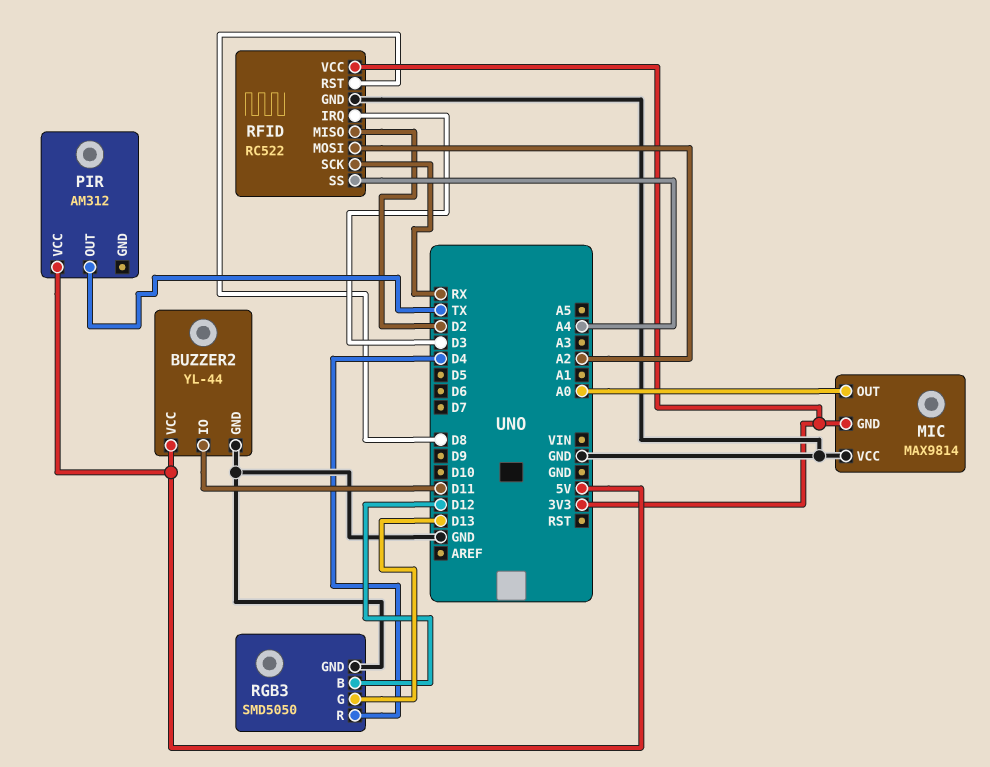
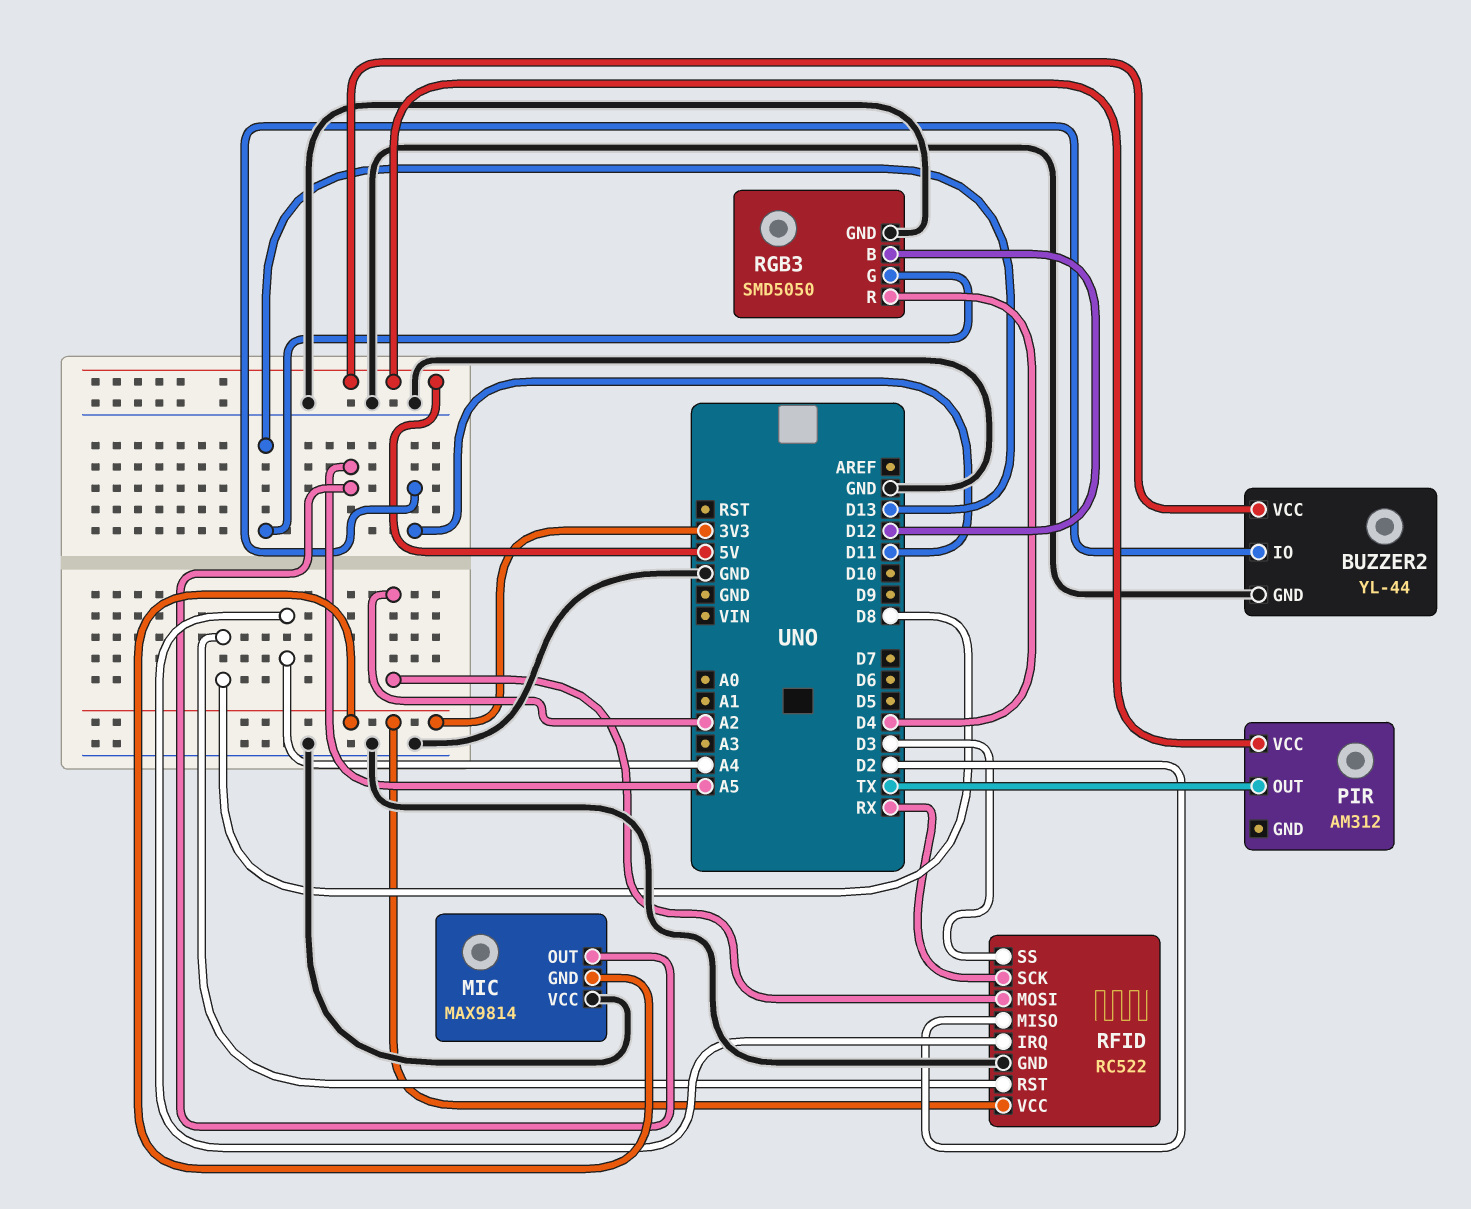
MIC pin OUT: A0 -> A5
RFID pin IRQ: D3 -> A4
RFID pin SS: A4 -> D3

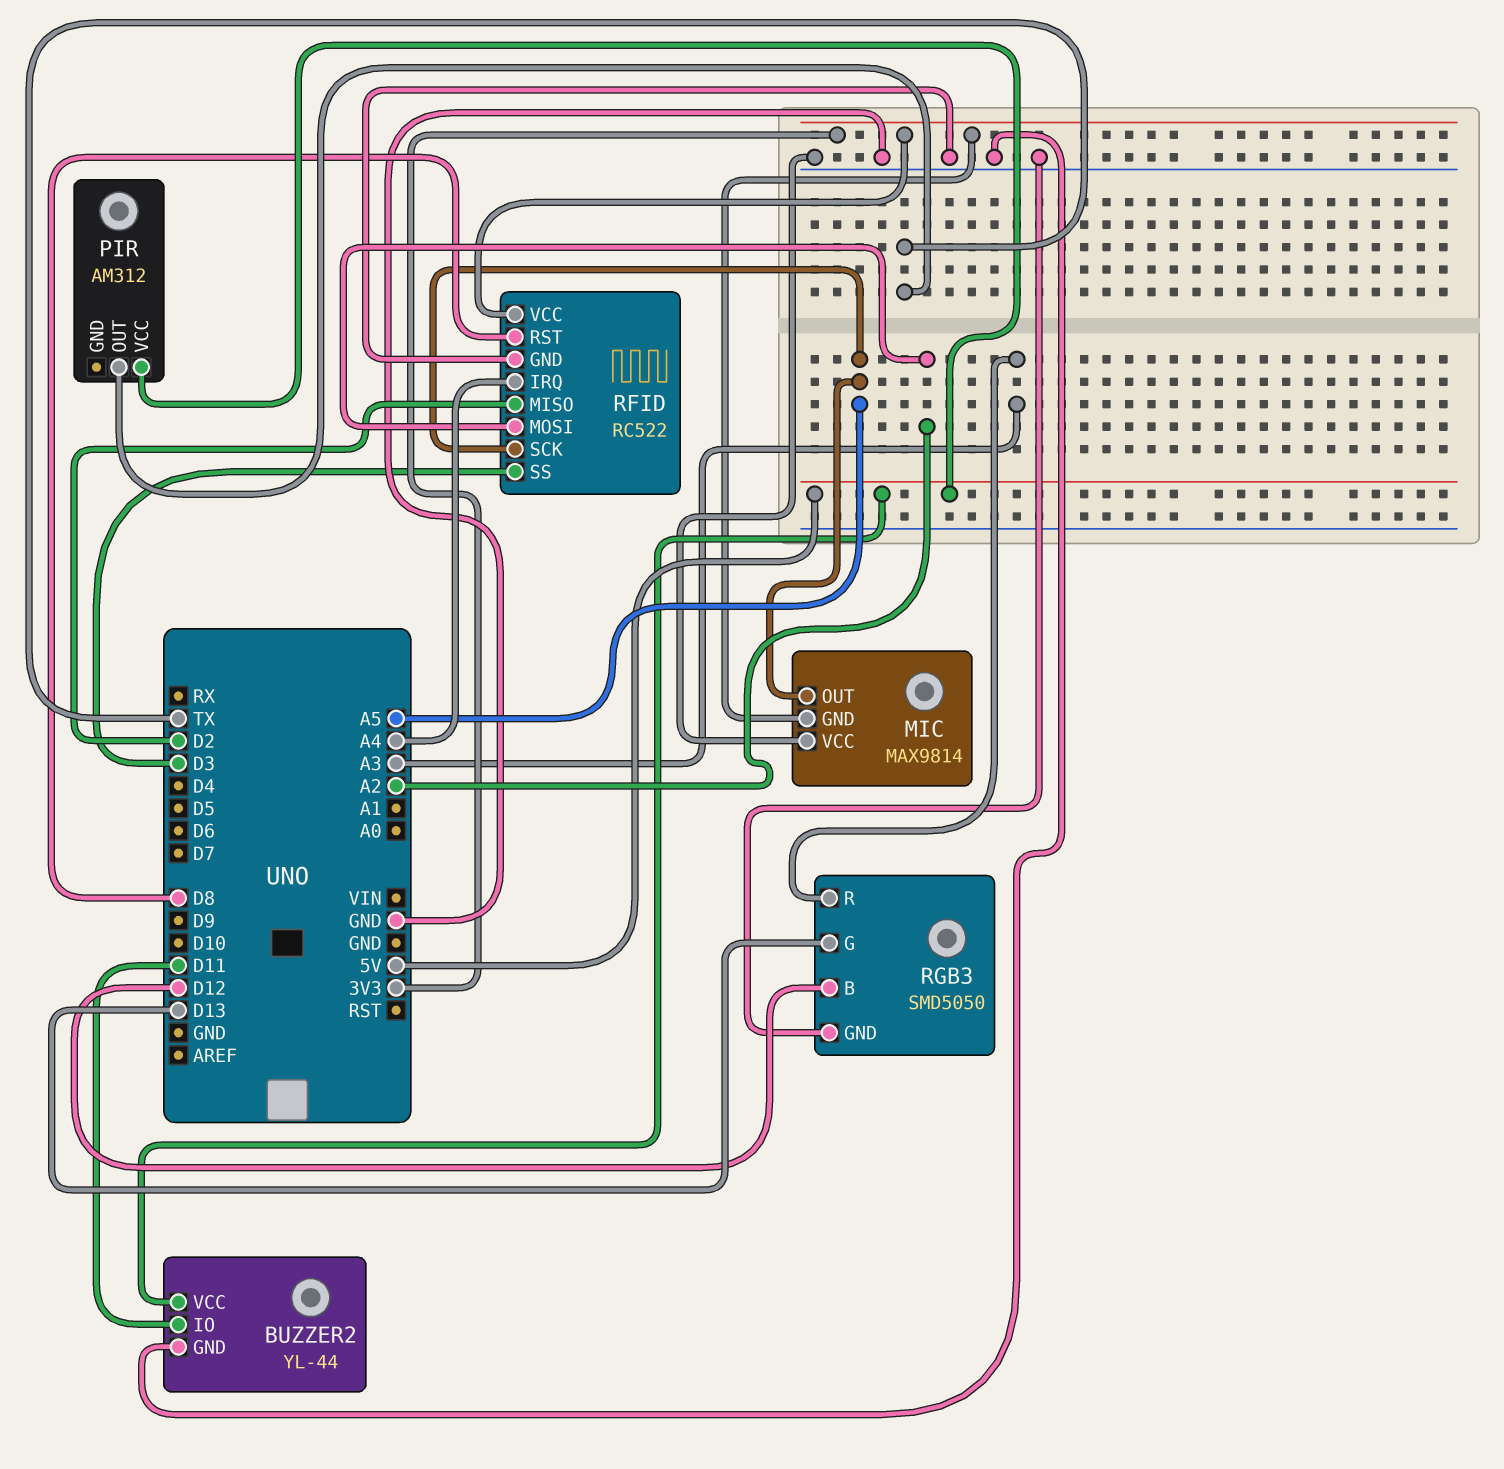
RFID pin SCK: RX -> A5
RGB3 pin R: D4 -> A3

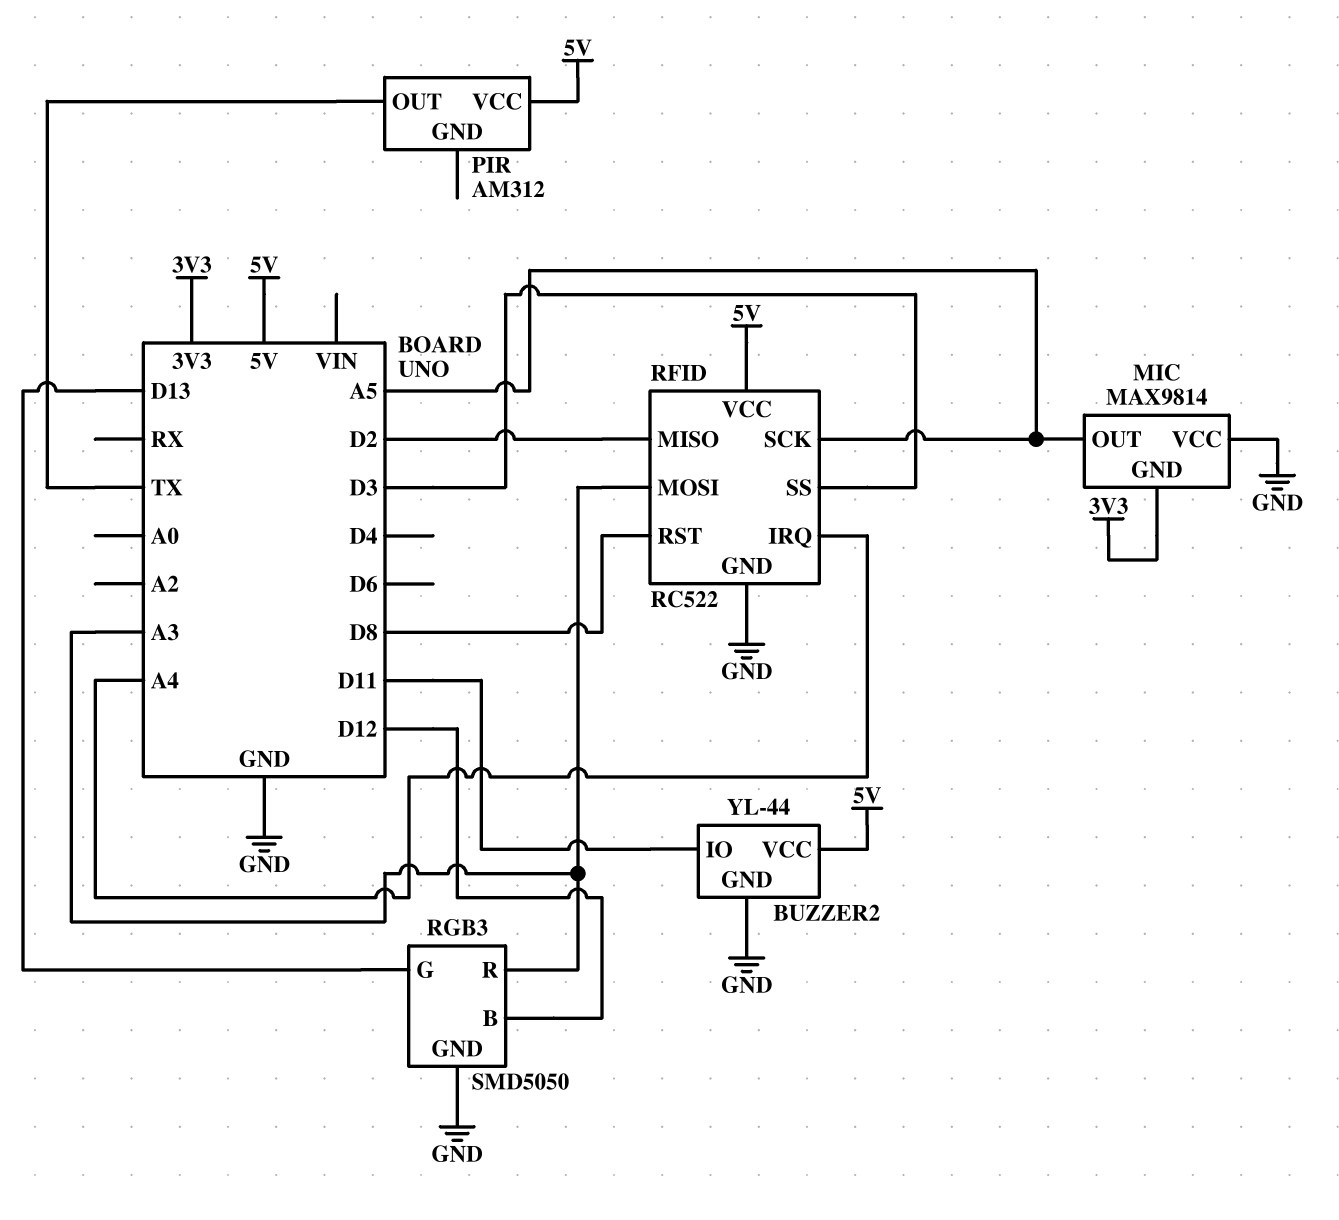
RFID pin MOSI: A2 -> A3
RFID pin VCC: 3V3 -> 5V

